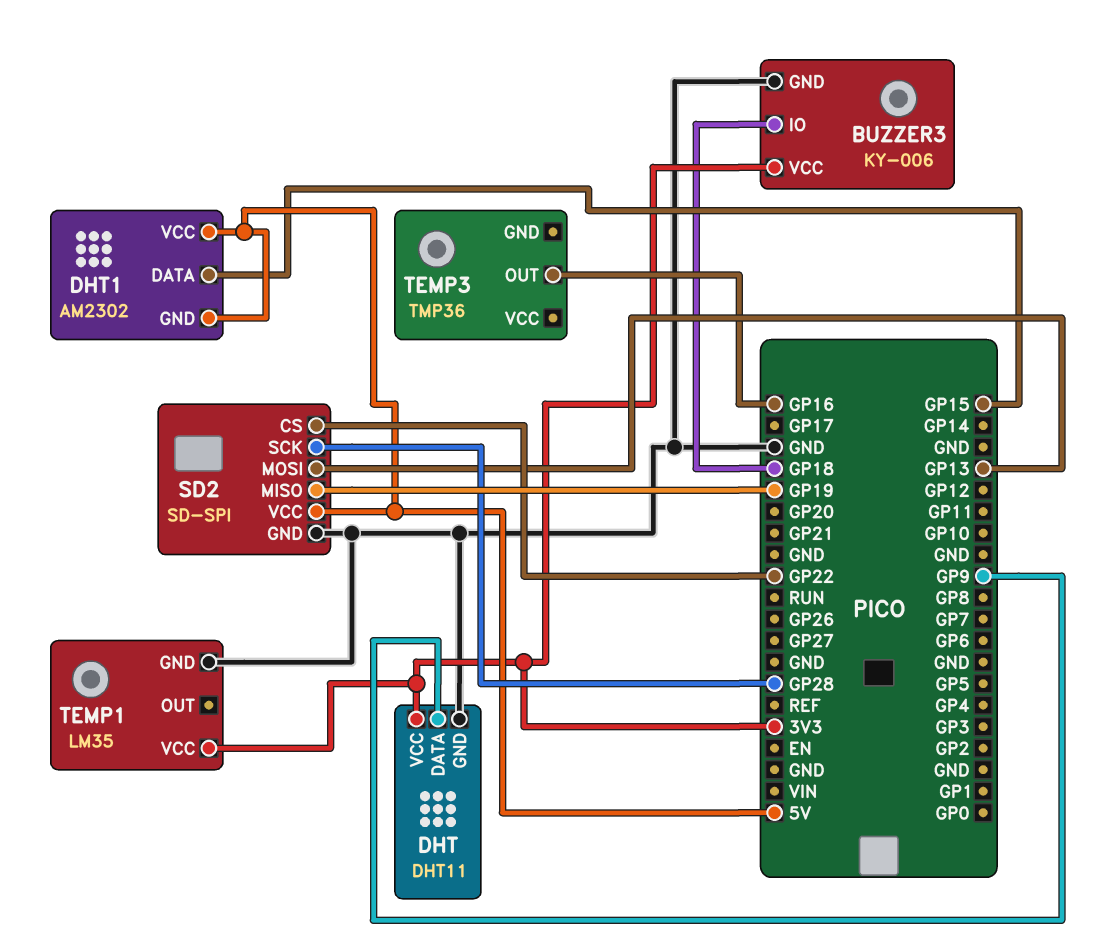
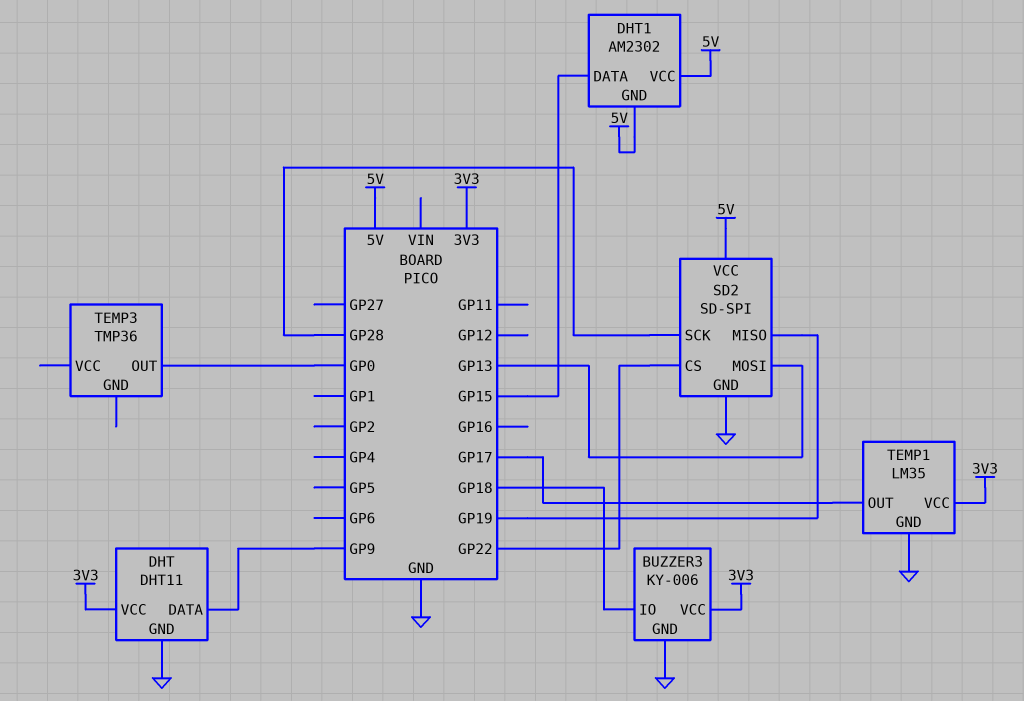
TEMP1 pin OUT: none -> GP17
TEMP3 pin OUT: GP16 -> GP0

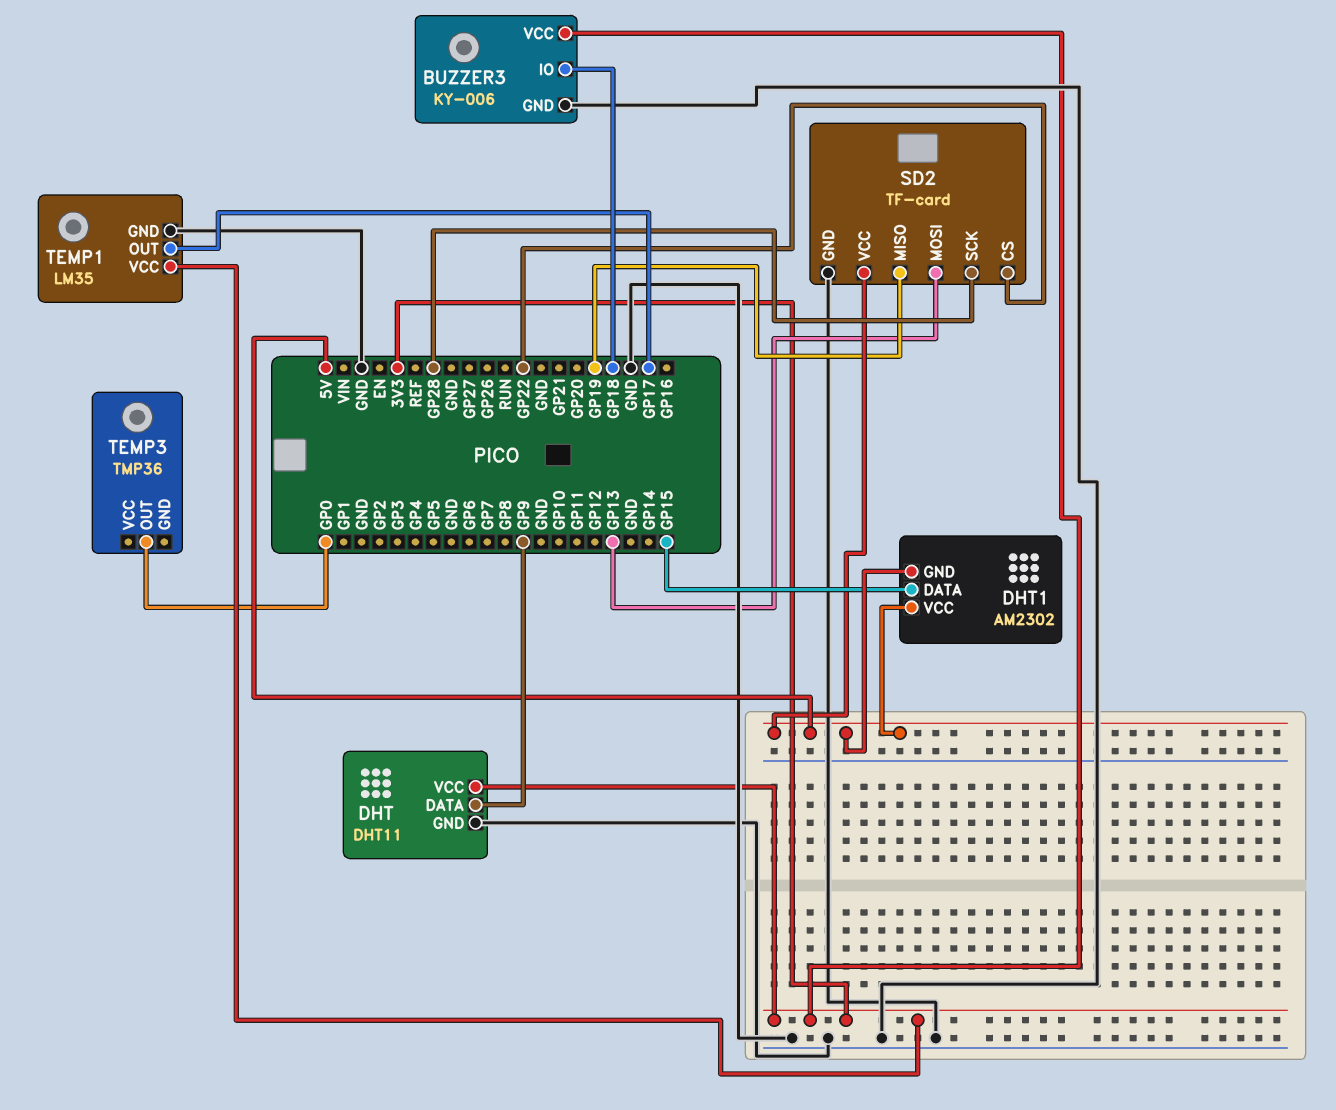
SD2: SD-SPI -> TF-card

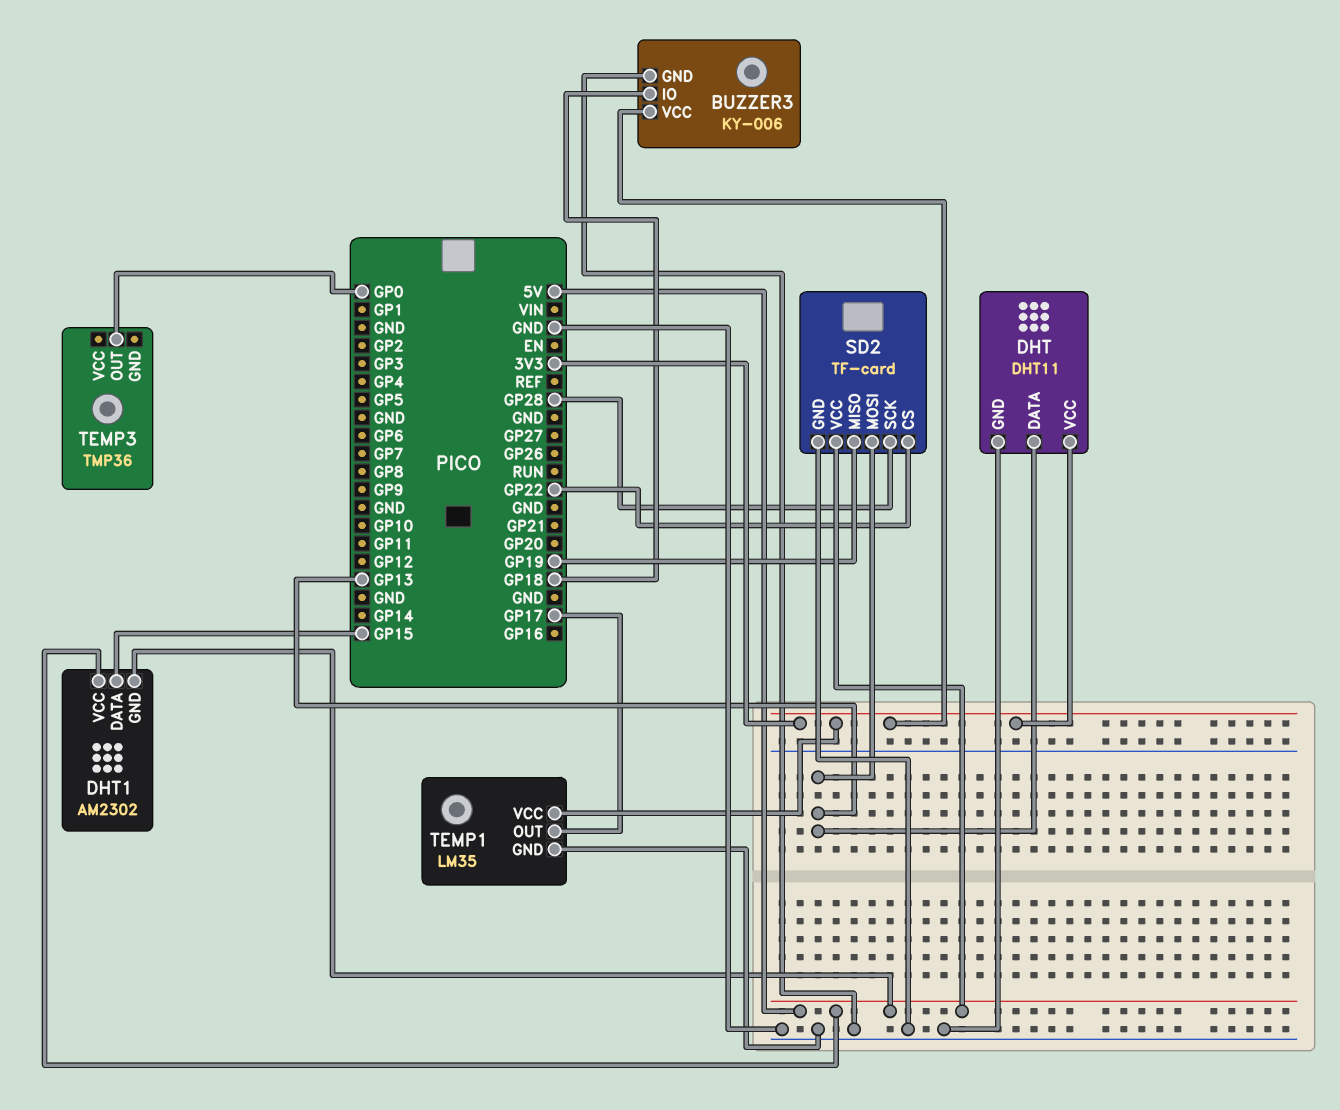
DHT pin DATA: GP9 -> GP13

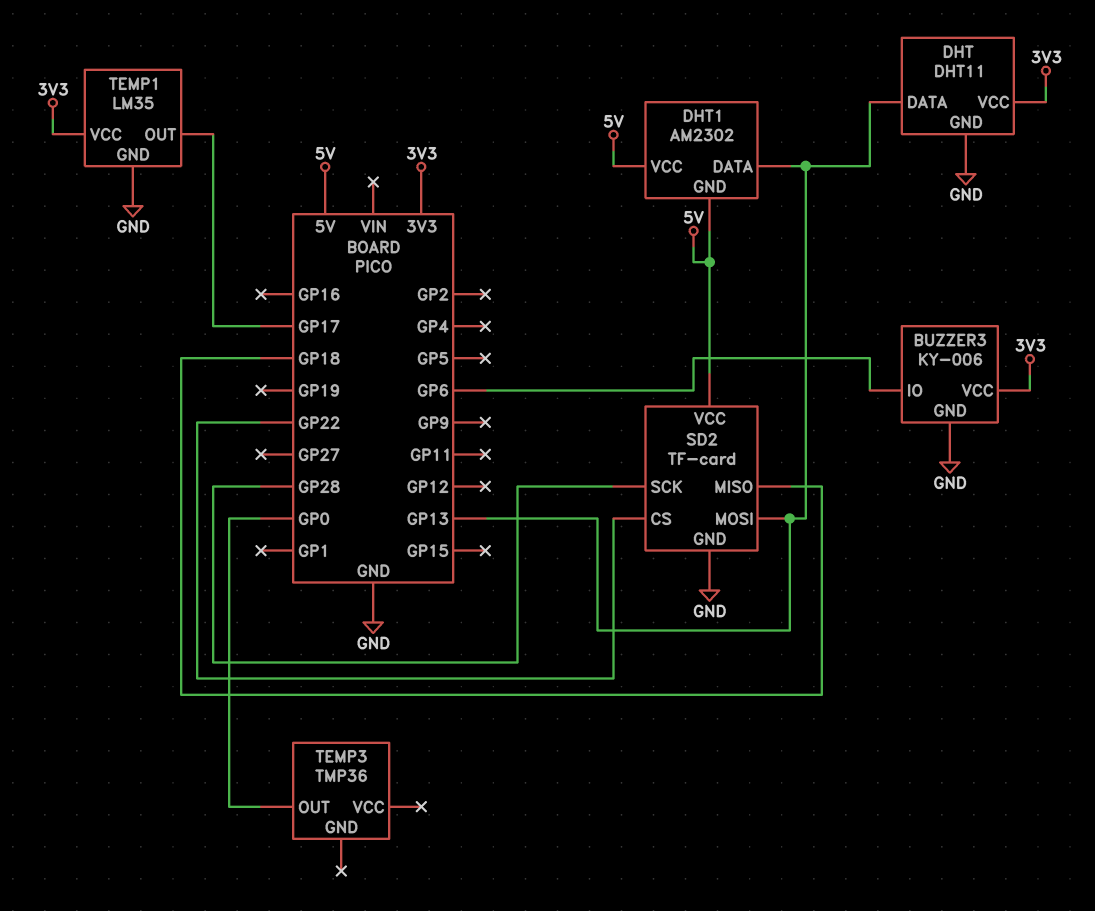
BUZZER3 pin IO: GP18 -> GP6
DHT1 pin DATA: GP15 -> GP13
SD2 pin MISO: GP19 -> GP18

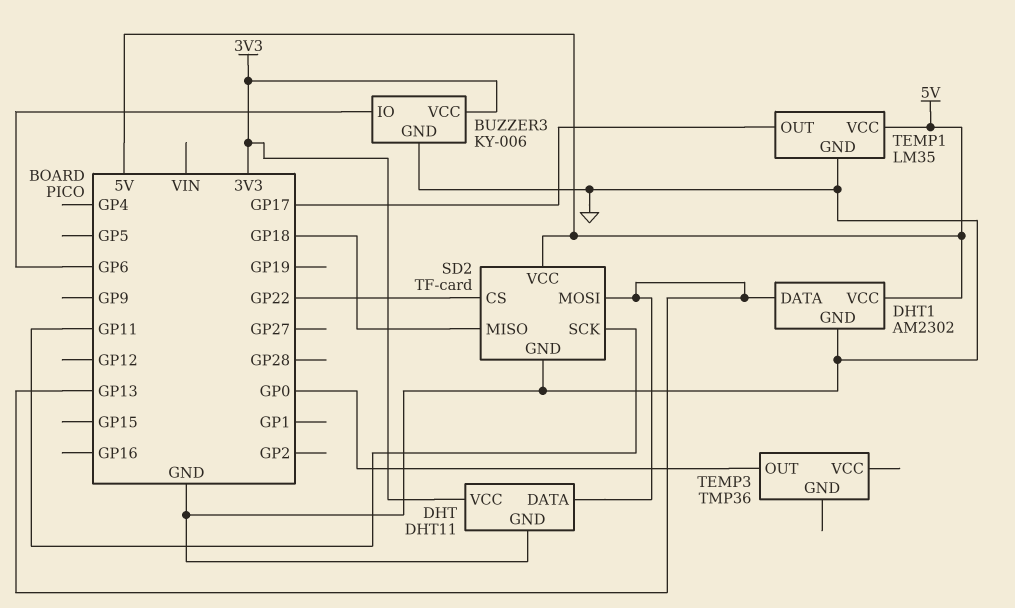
DHT1 pin GND: 5V -> GND
SD2 pin SCK: GP28 -> GP11
TEMP1 pin VCC: 3V3 -> 5V

